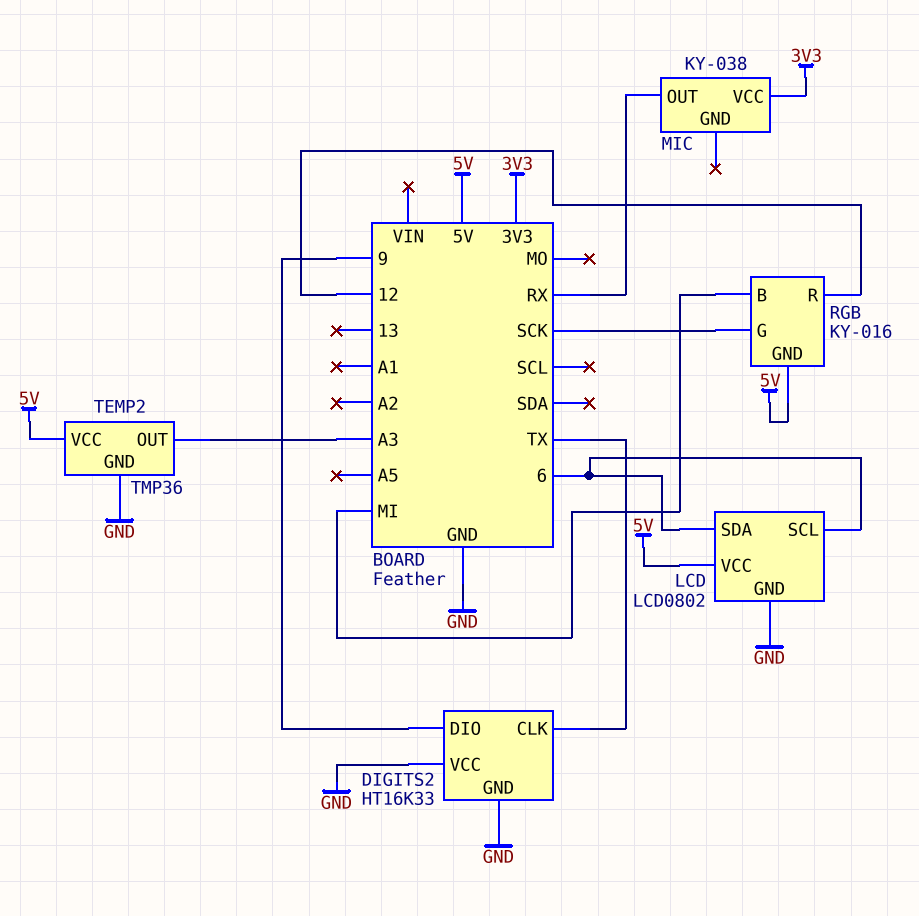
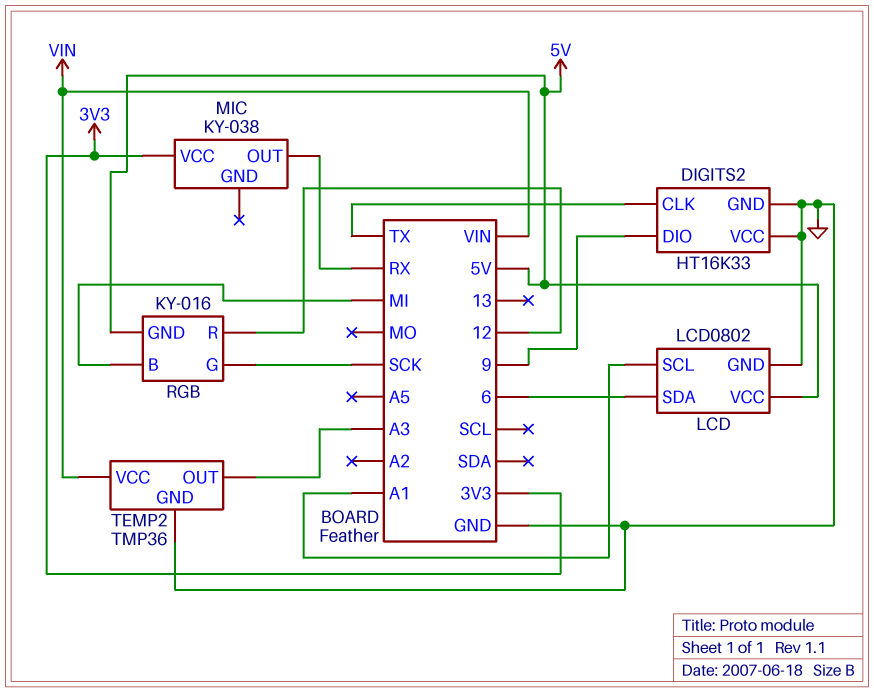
LCD pin SCL: 6 -> A1
TEMP2 pin VCC: 5V -> VIN

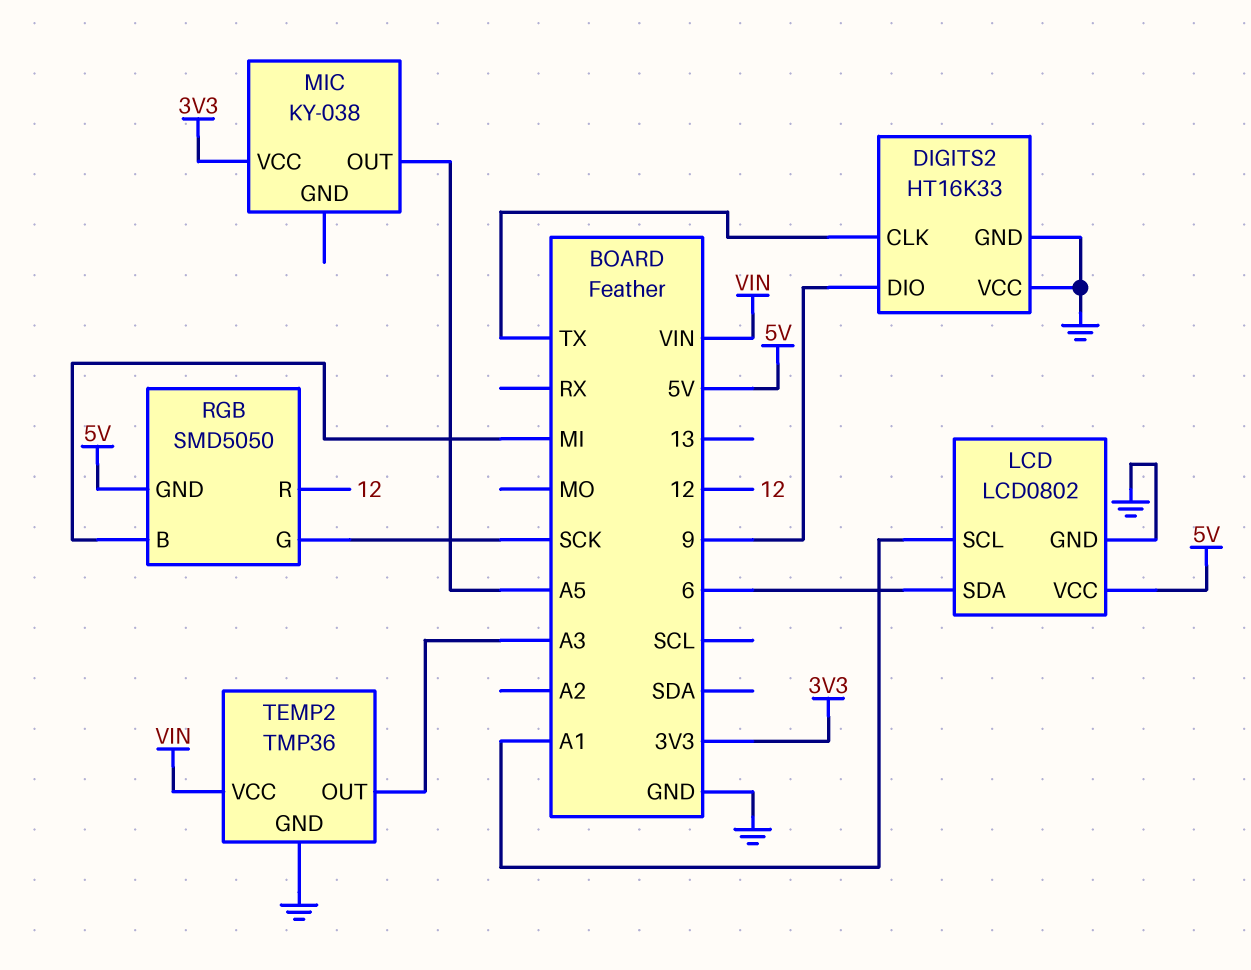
MIC pin OUT: RX -> A5
RGB: KY-016 -> SMD5050

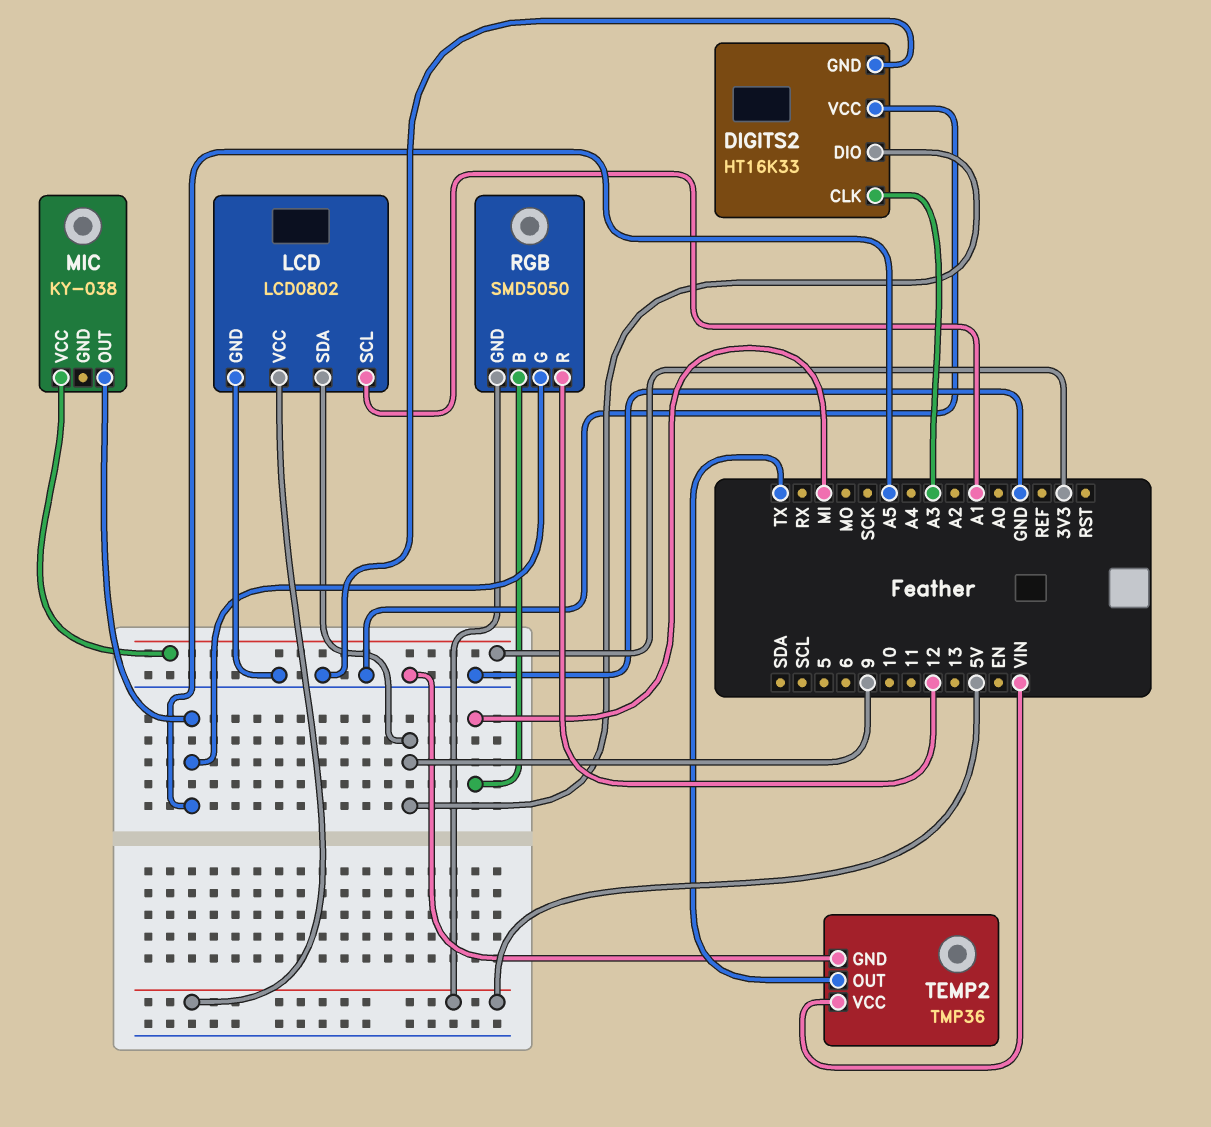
DIGITS2 pin CLK: TX -> A3
LCD pin SDA: 6 -> 9
RGB pin G: SCK -> A5
TEMP2 pin OUT: A3 -> TX

